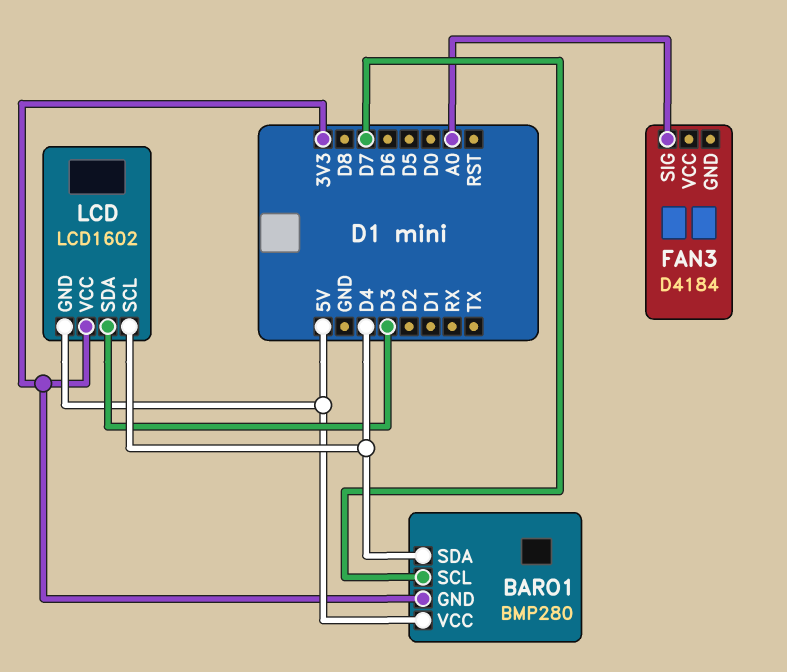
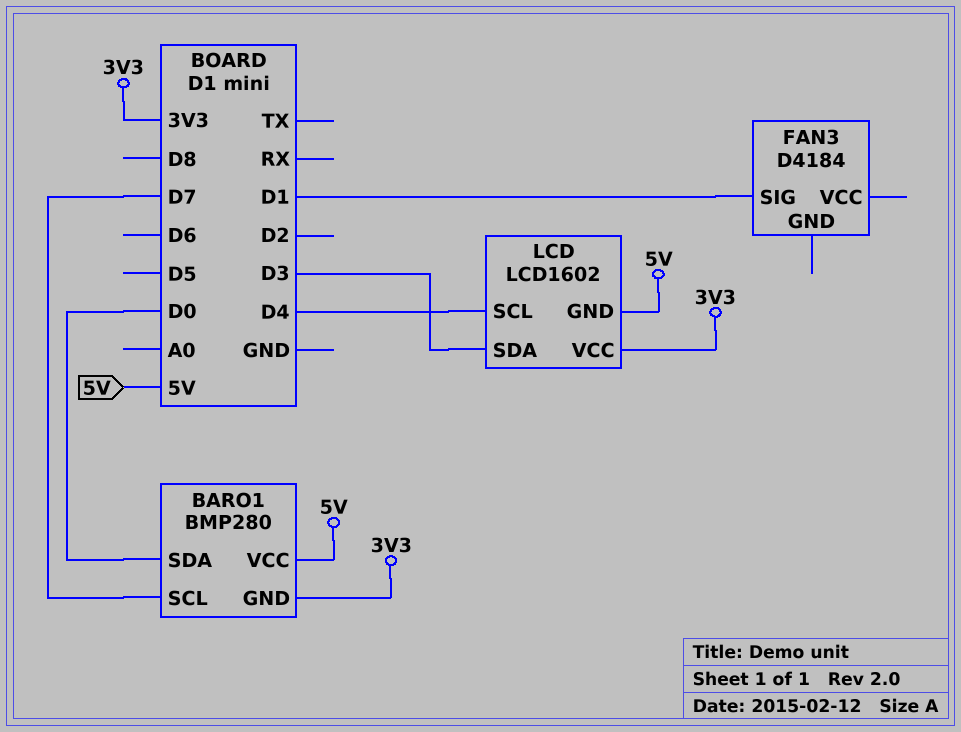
BARO1 pin SDA: D4 -> D0
FAN3 pin SIG: A0 -> D1

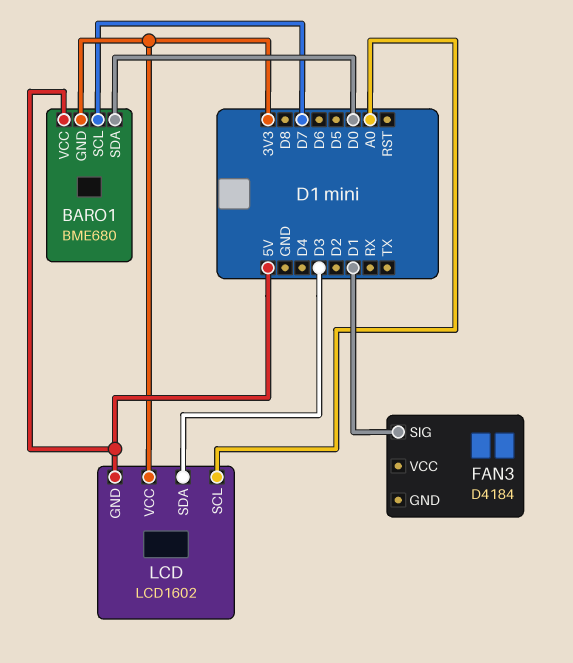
BARO1: BMP280 -> BME680
LCD pin SCL: D4 -> A0

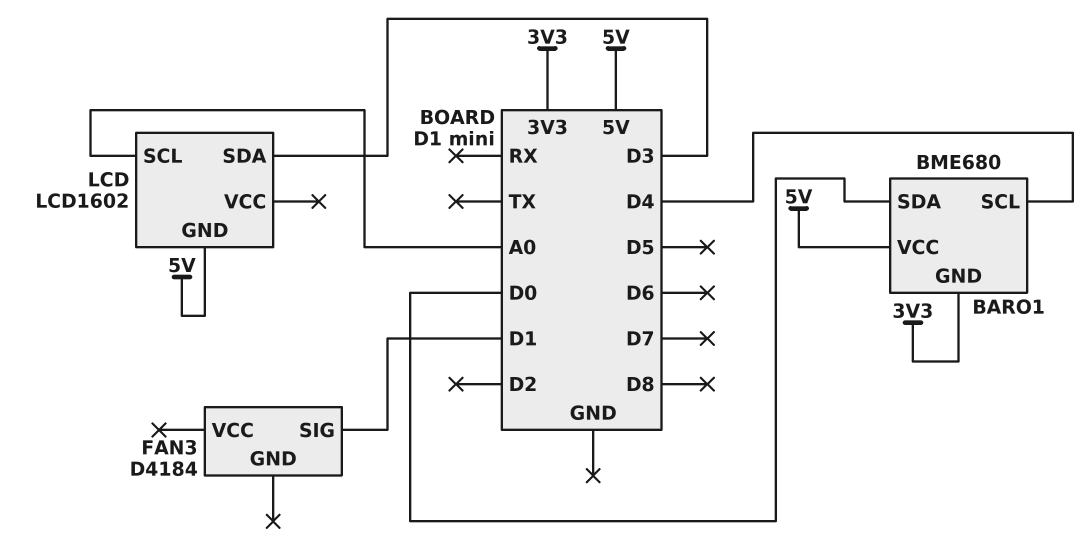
BARO1 pin SCL: D7 -> D4
LCD pin VCC: 3V3 -> none

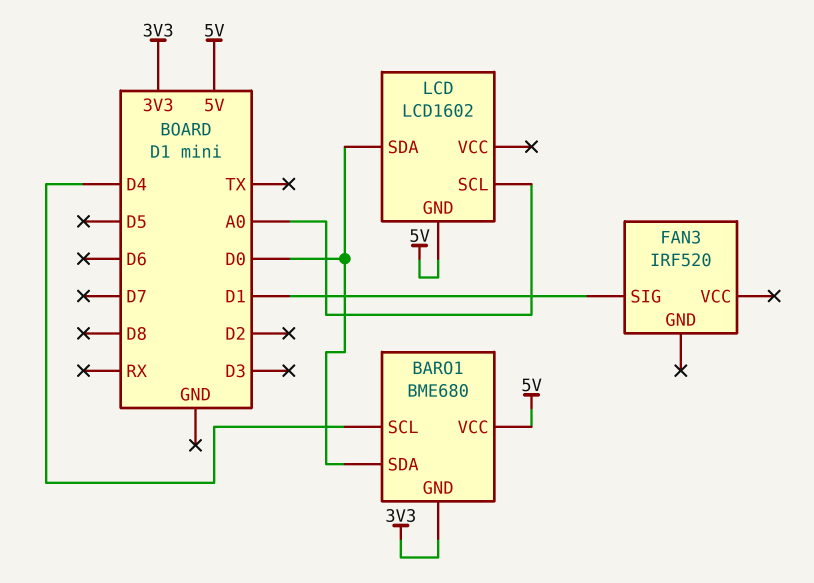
FAN3: D4184 -> IRF520
LCD pin SDA: D3 -> D0

